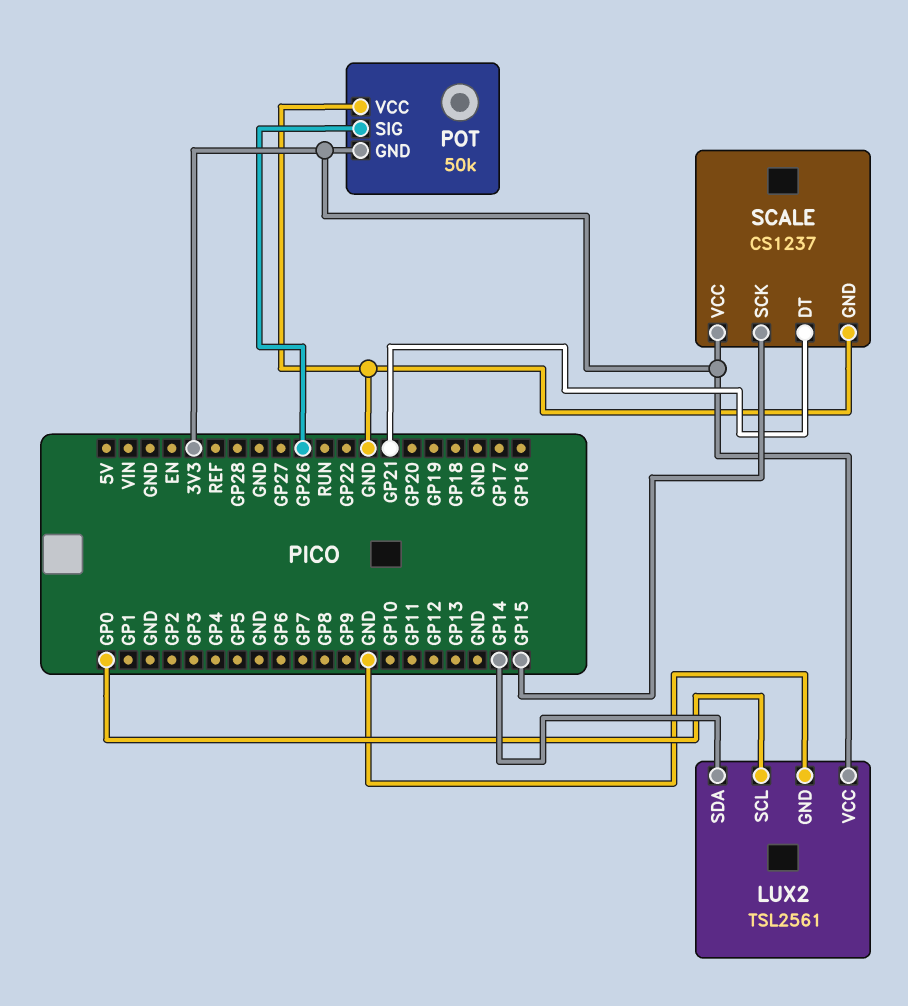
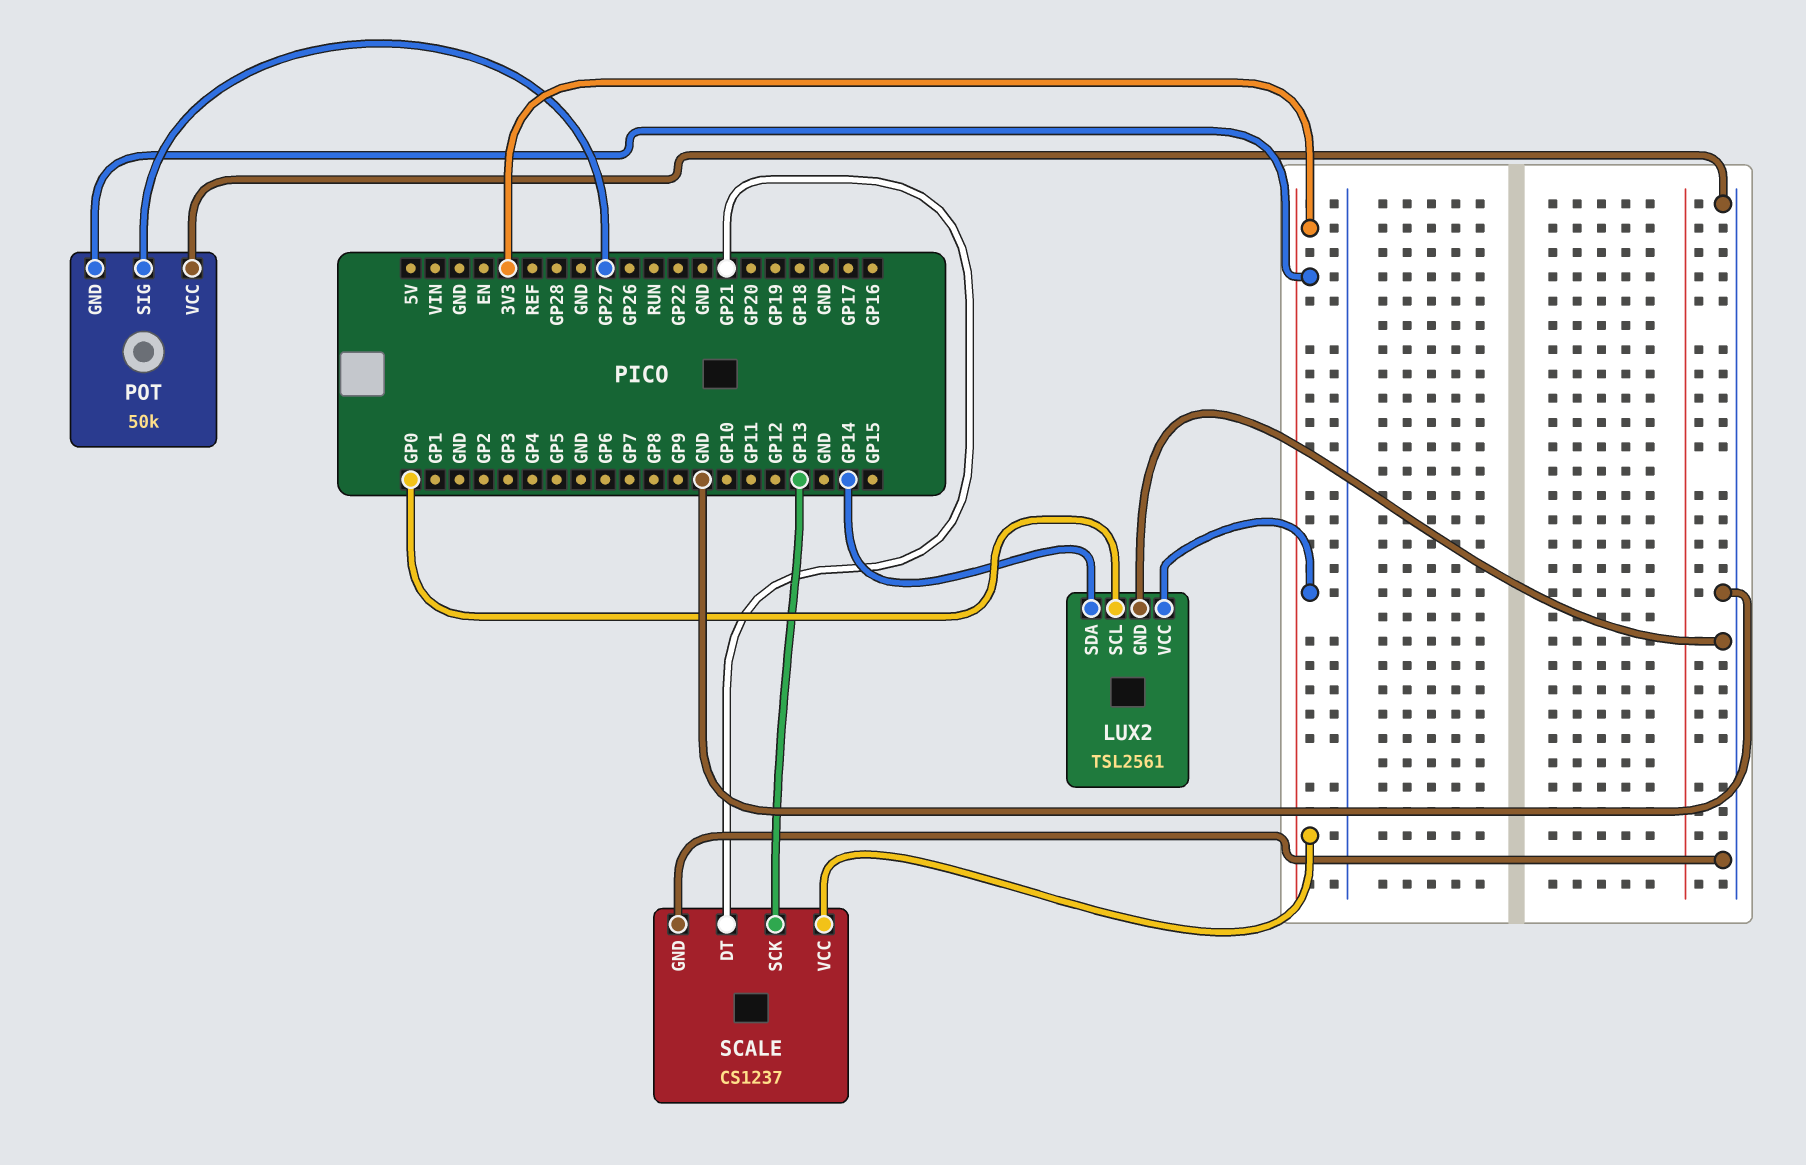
POT pin SIG: GP26 -> GP27
SCALE pin SCK: GP15 -> GP13

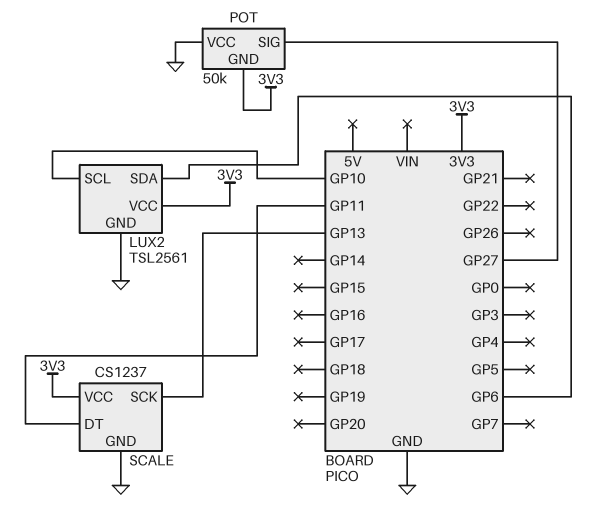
LUX2 pin SCL: GP0 -> GP10
LUX2 pin SDA: GP14 -> GP6
SCALE pin DT: GP21 -> GP11

